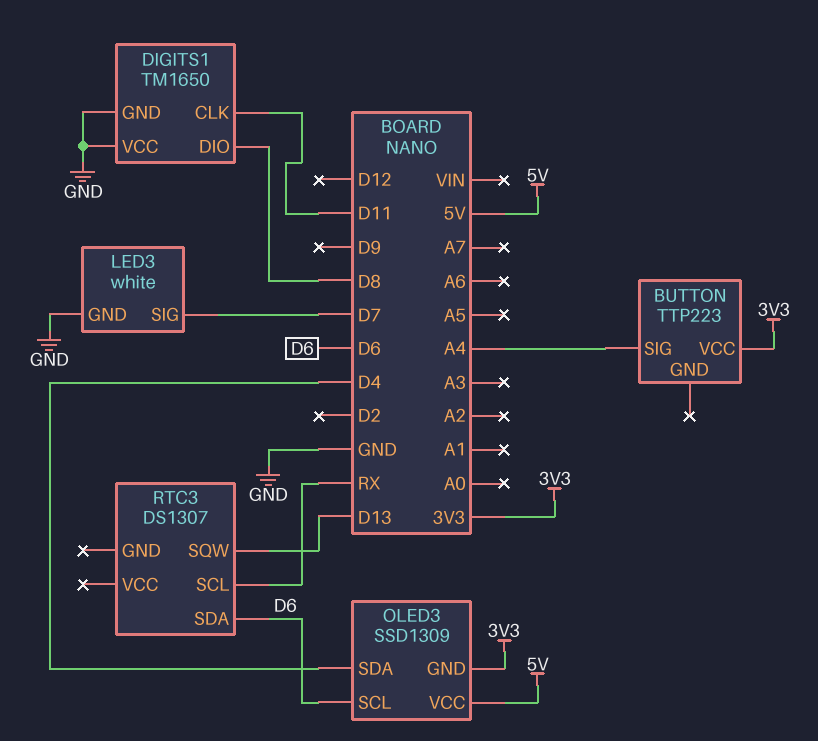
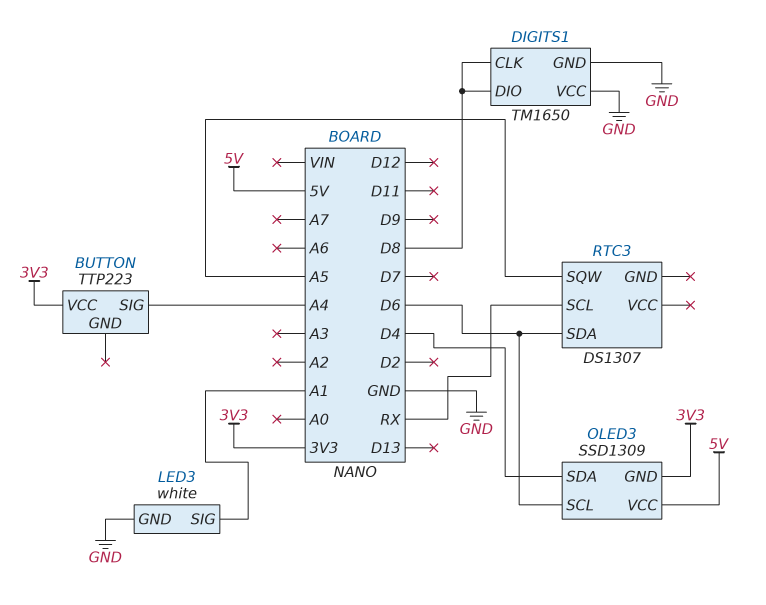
DIGITS1 pin CLK: D11 -> D8
LED3 pin SIG: D7 -> A1
RTC3 pin SQW: D13 -> A5

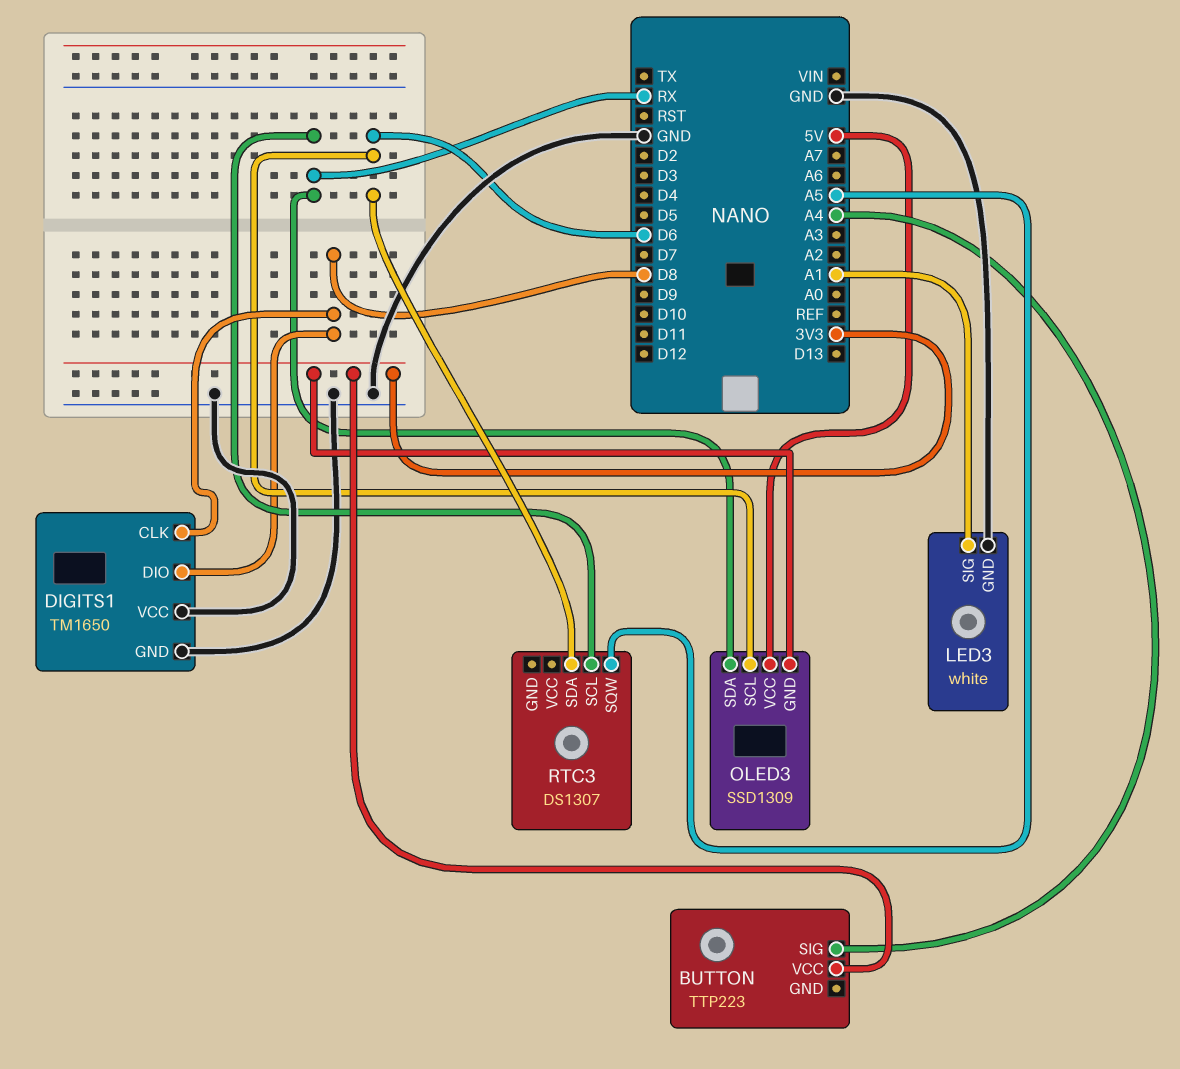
OLED3 pin SDA: D4 -> RX

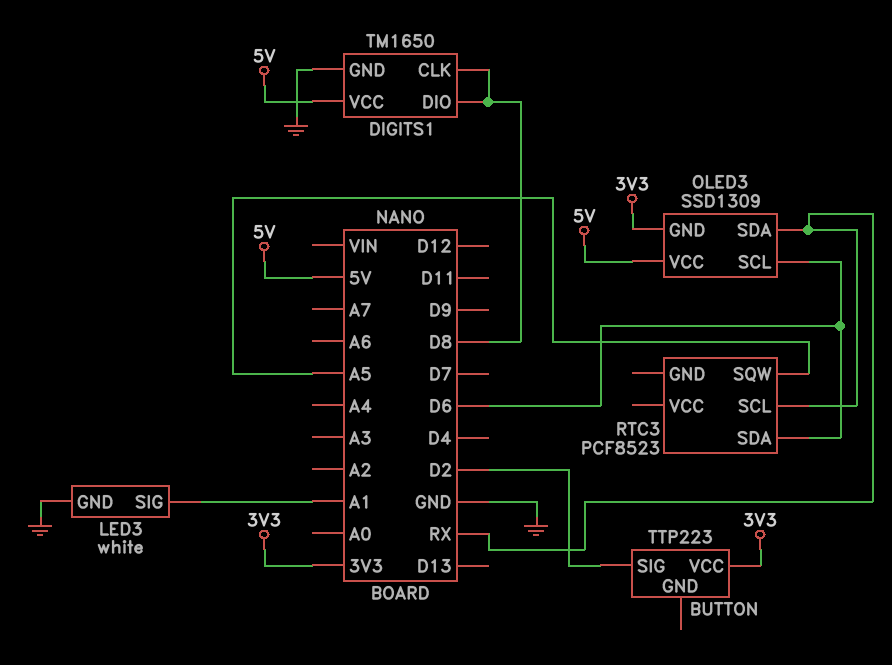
BUTTON pin SIG: A4 -> D2
DIGITS1 pin VCC: GND -> 5V
RTC3: DS1307 -> PCF8523

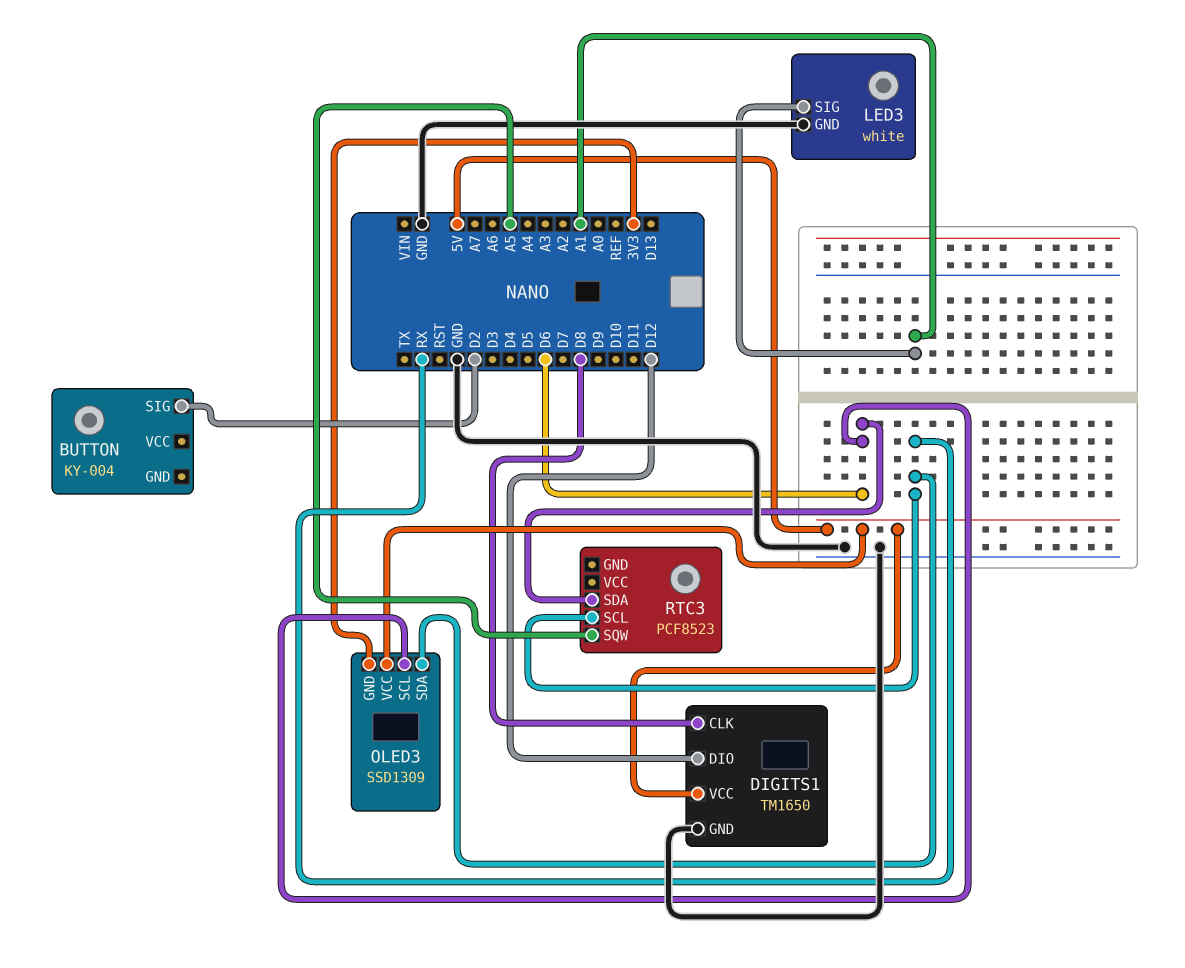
BUTTON: TTP223 -> KY-004
BUTTON pin VCC: 3V3 -> none
DIGITS1 pin DIO: D8 -> D12

